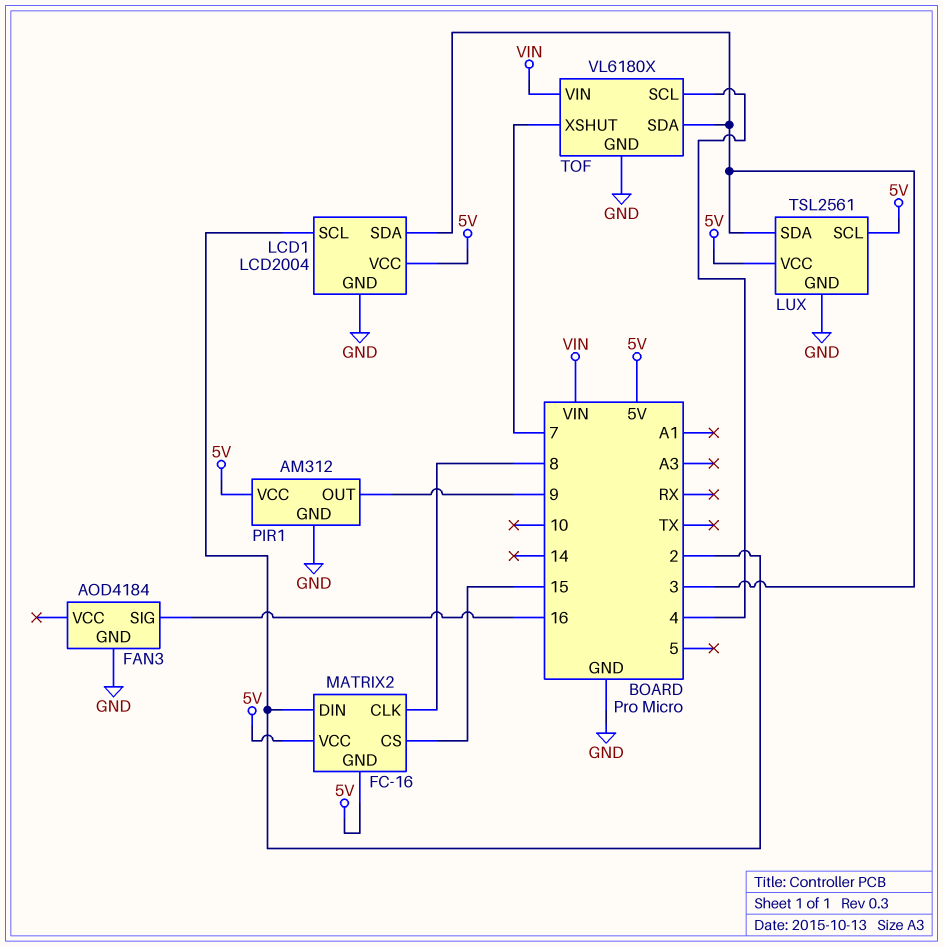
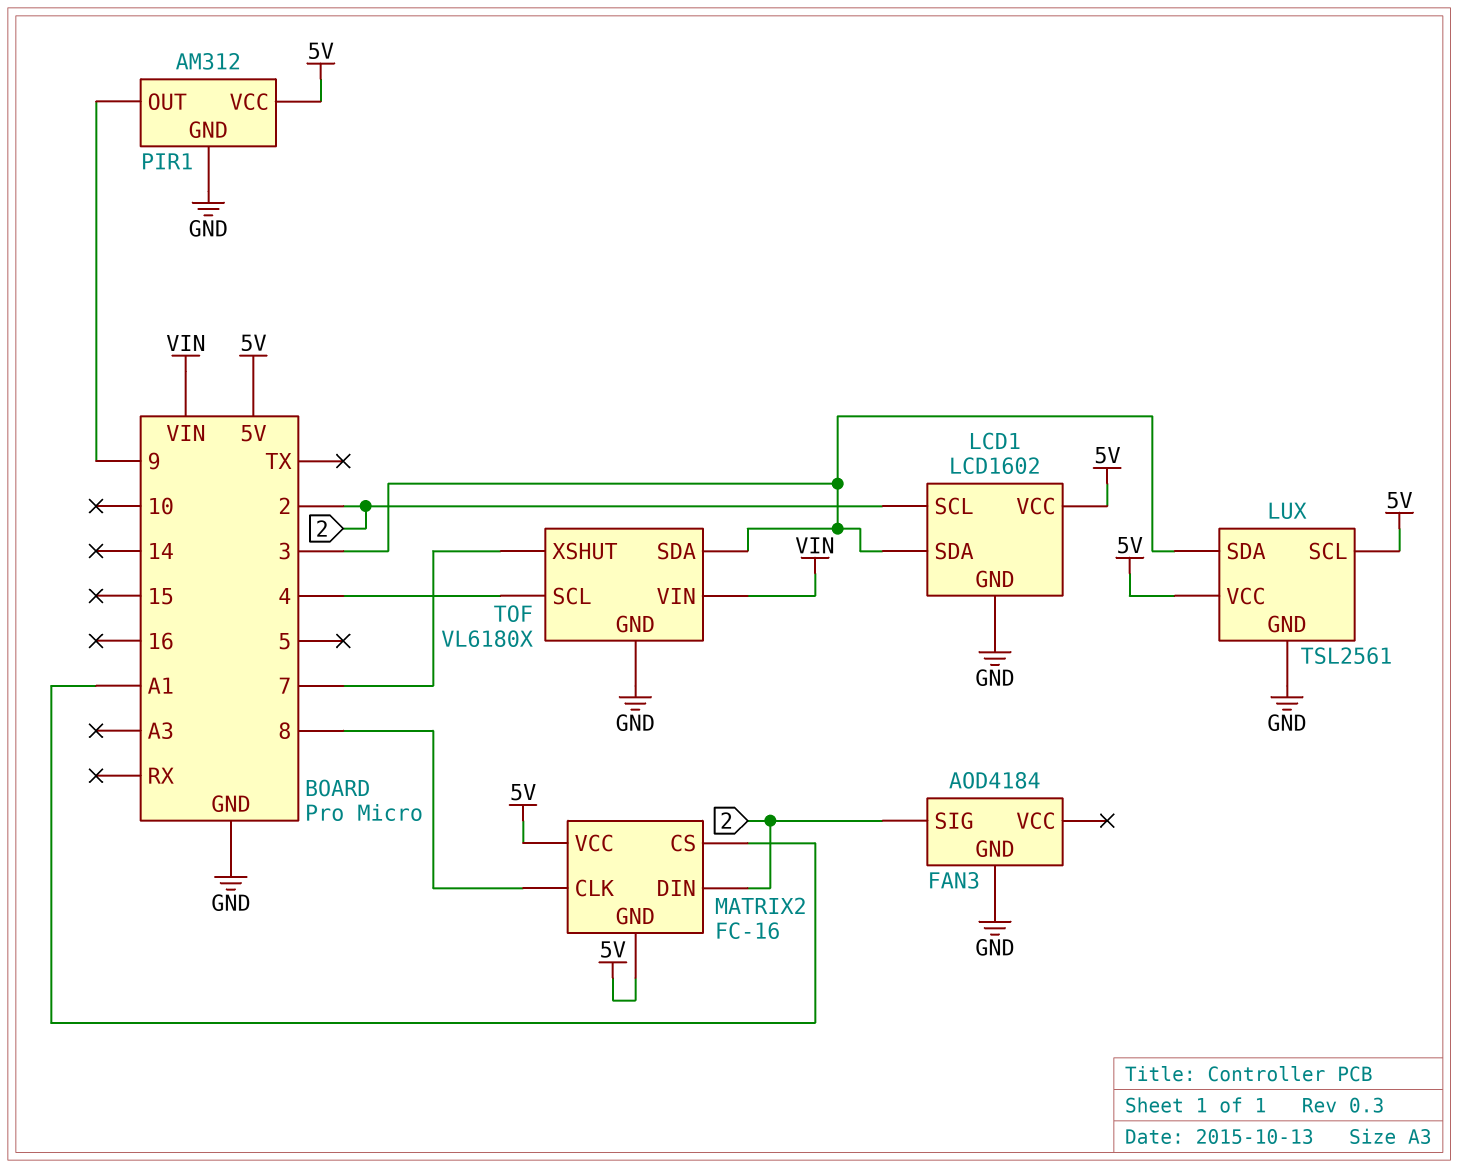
FAN3 pin SIG: 16 -> 2
LCD1: LCD2004 -> LCD1602
MATRIX2 pin CS: 15 -> A1

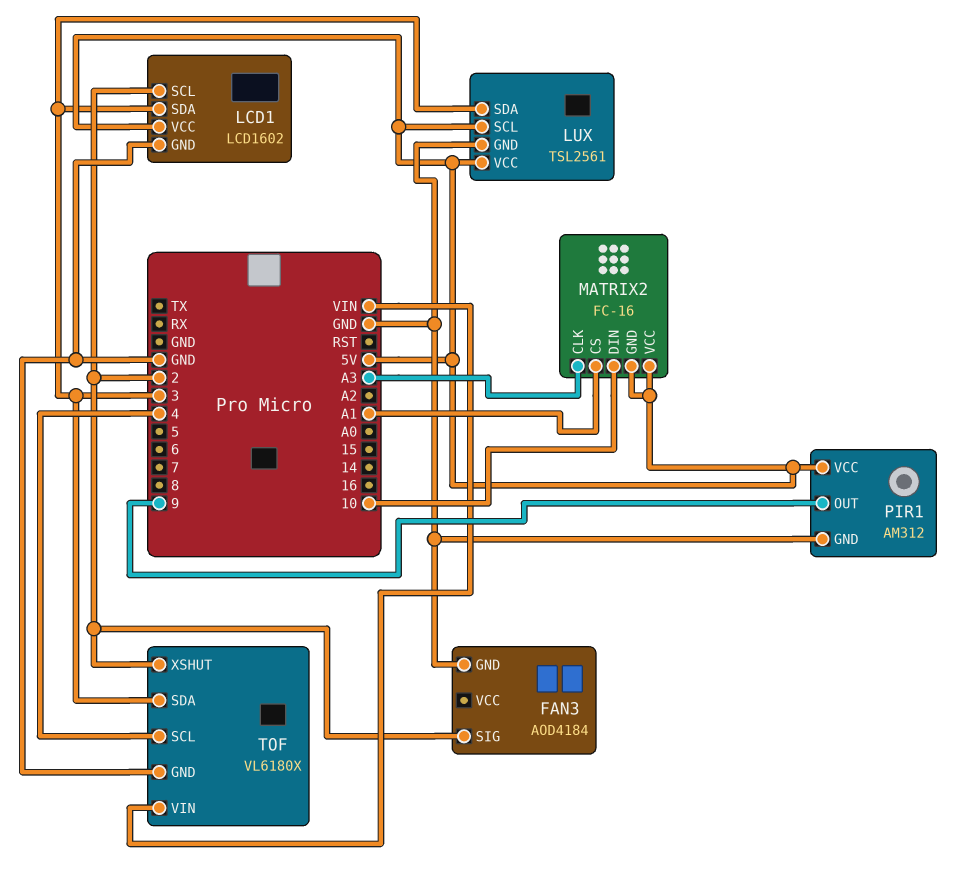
MATRIX2 pin CLK: 8 -> A3
MATRIX2 pin DIN: 2 -> 10
TOF pin XSHUT: 7 -> 2

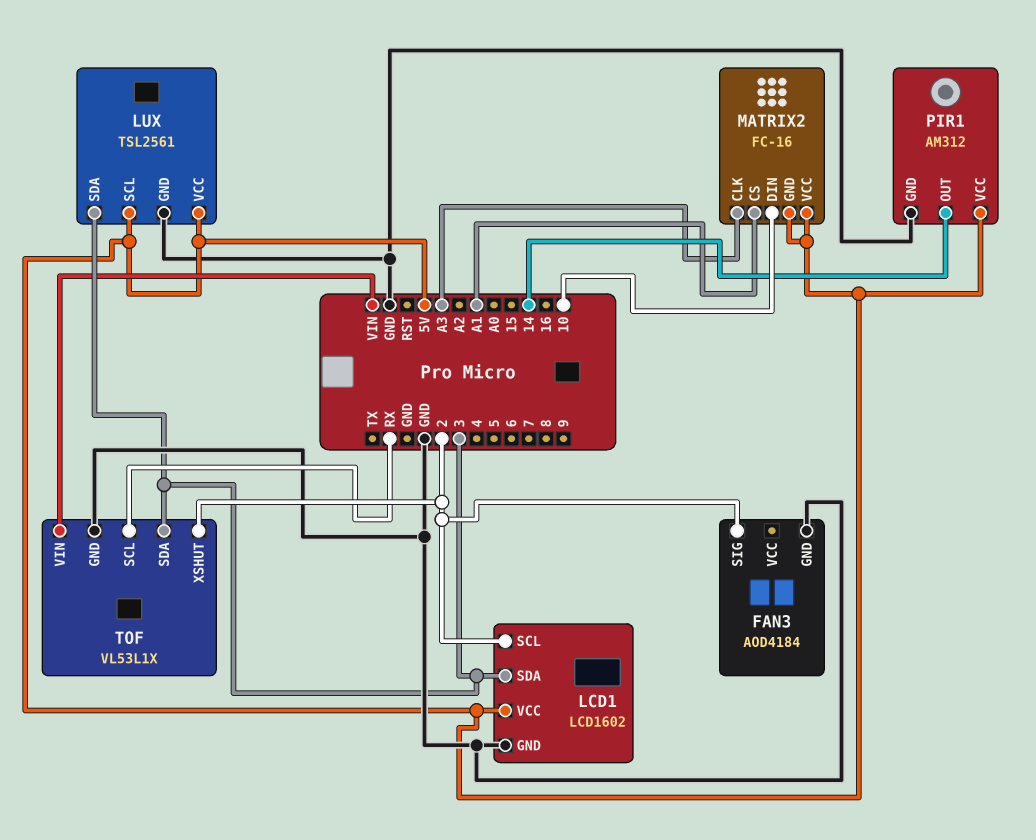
PIR1 pin OUT: 9 -> 14
TOF: VL6180X -> VL53L1X
TOF pin SCL: 4 -> RX

